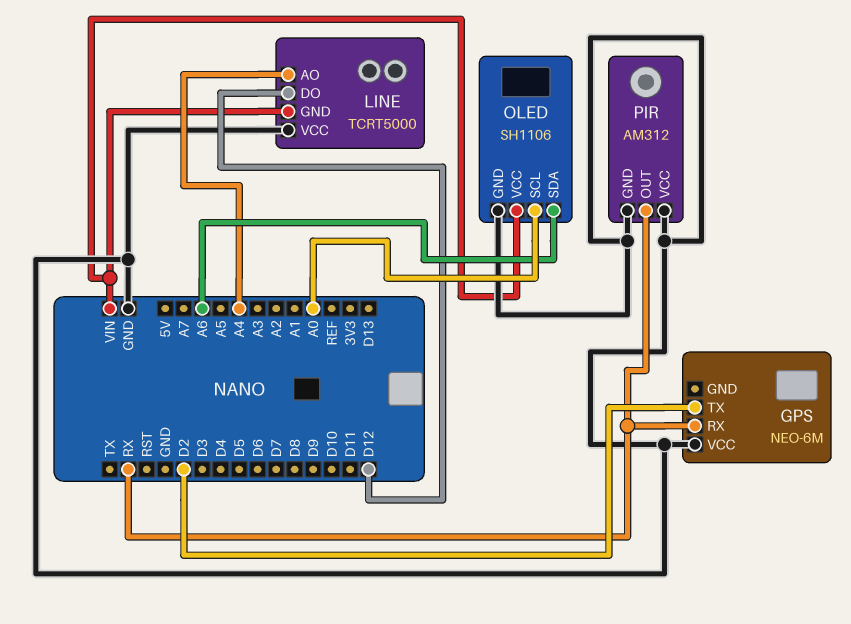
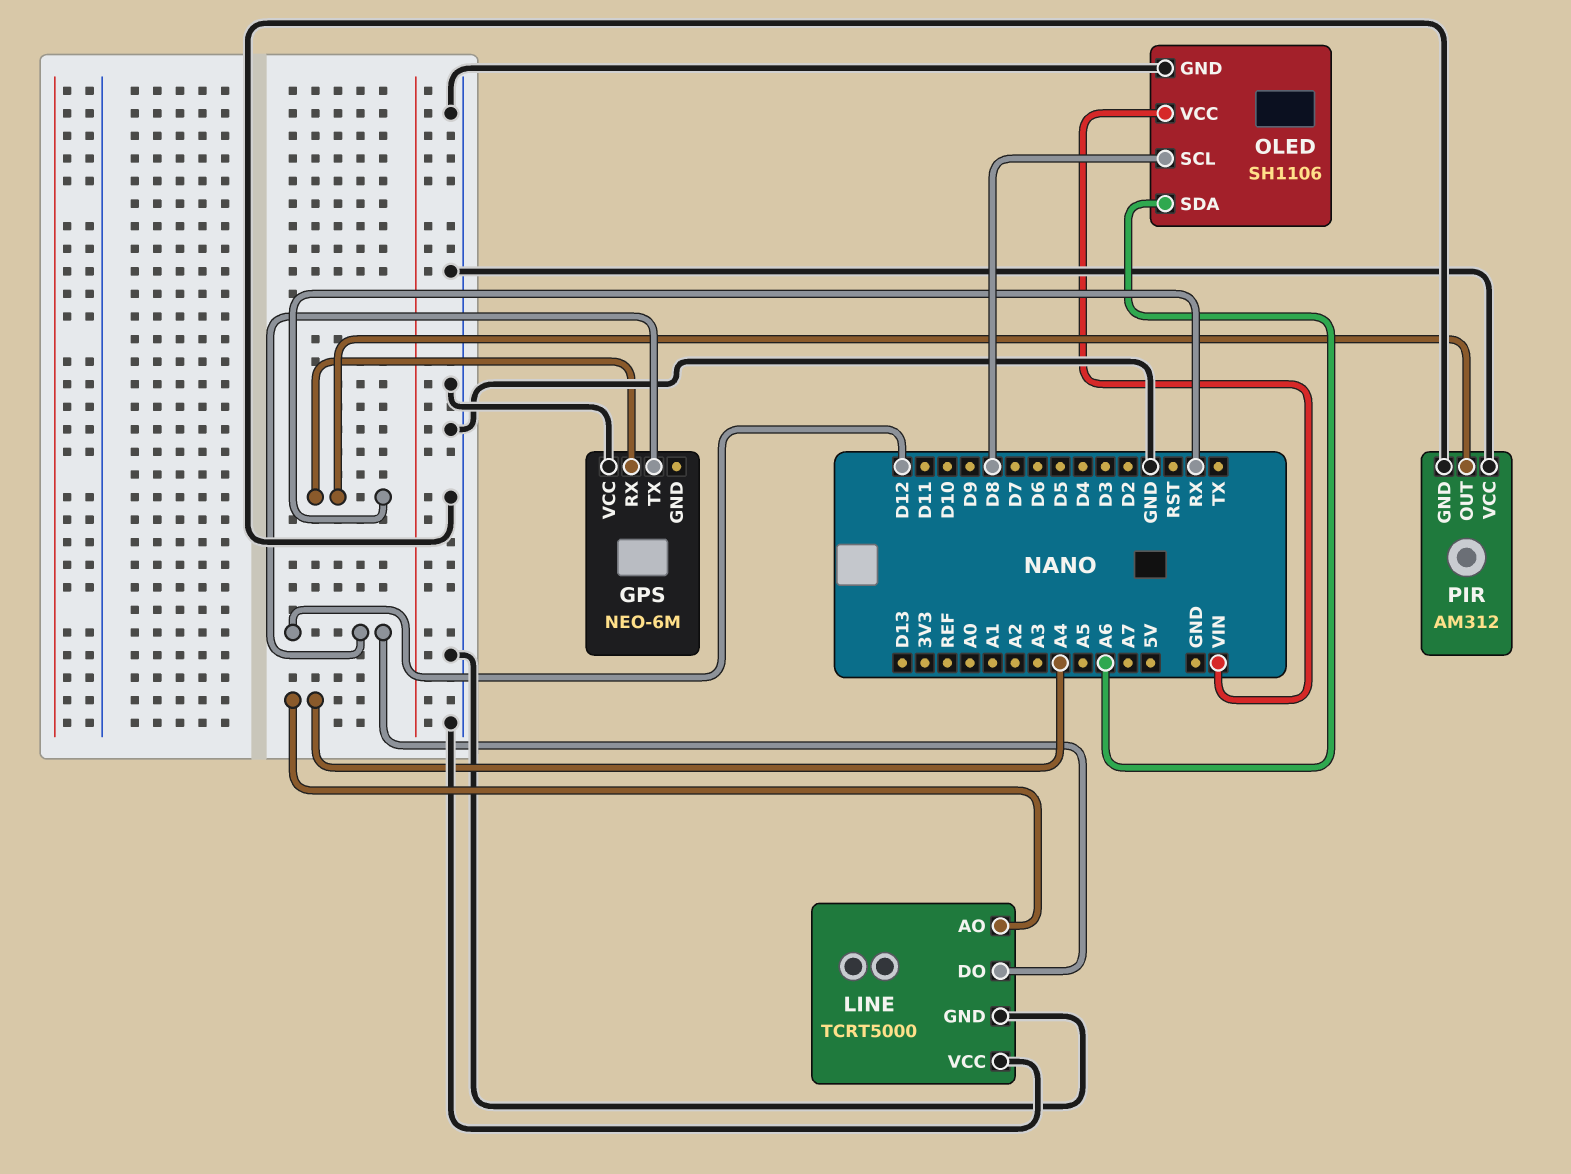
GPS pin TX: D2 -> D12
LINE pin GND: VIN -> GND
OLED pin SCL: A0 -> D8

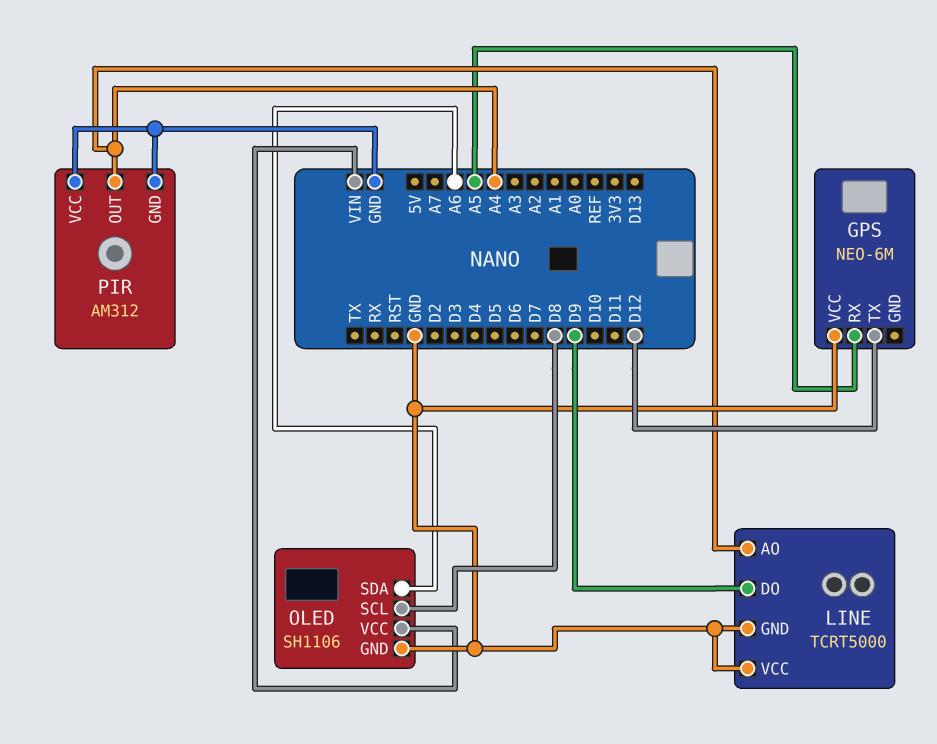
GPS pin RX: RX -> A5
LINE pin DO: D12 -> D9
PIR pin OUT: RX -> A4

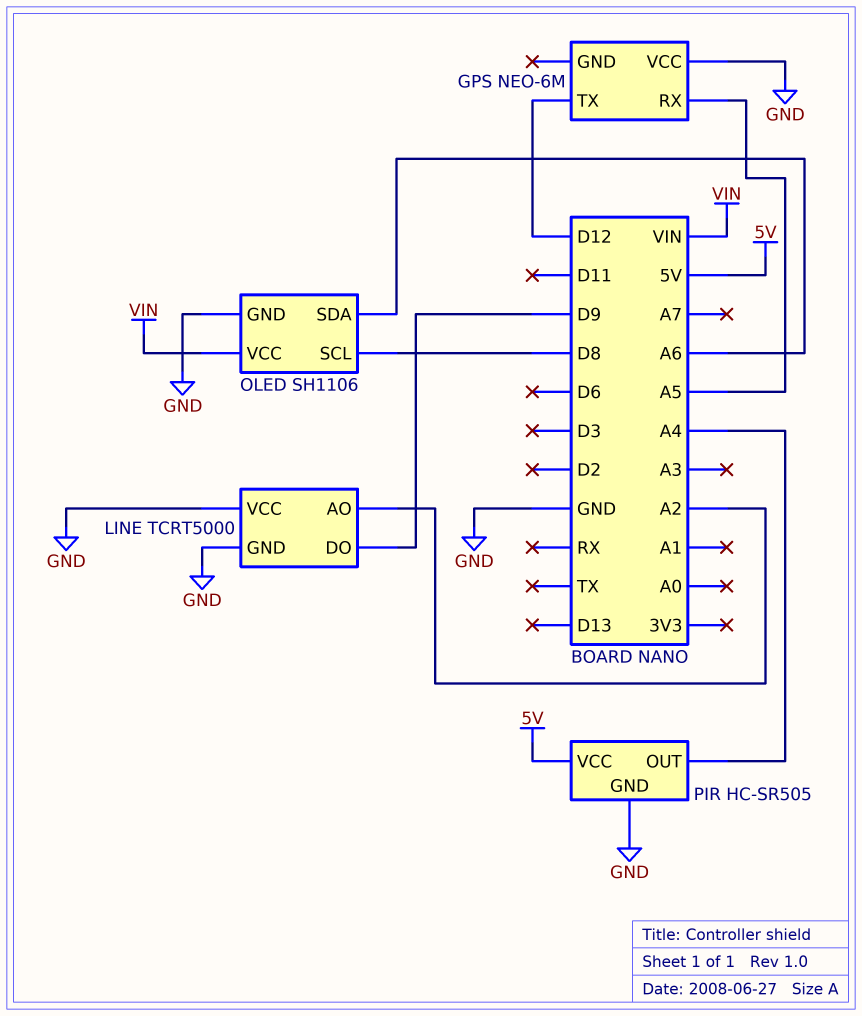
LINE pin AO: A4 -> A2
PIR: AM312 -> HC-SR505
PIR pin VCC: GND -> 5V

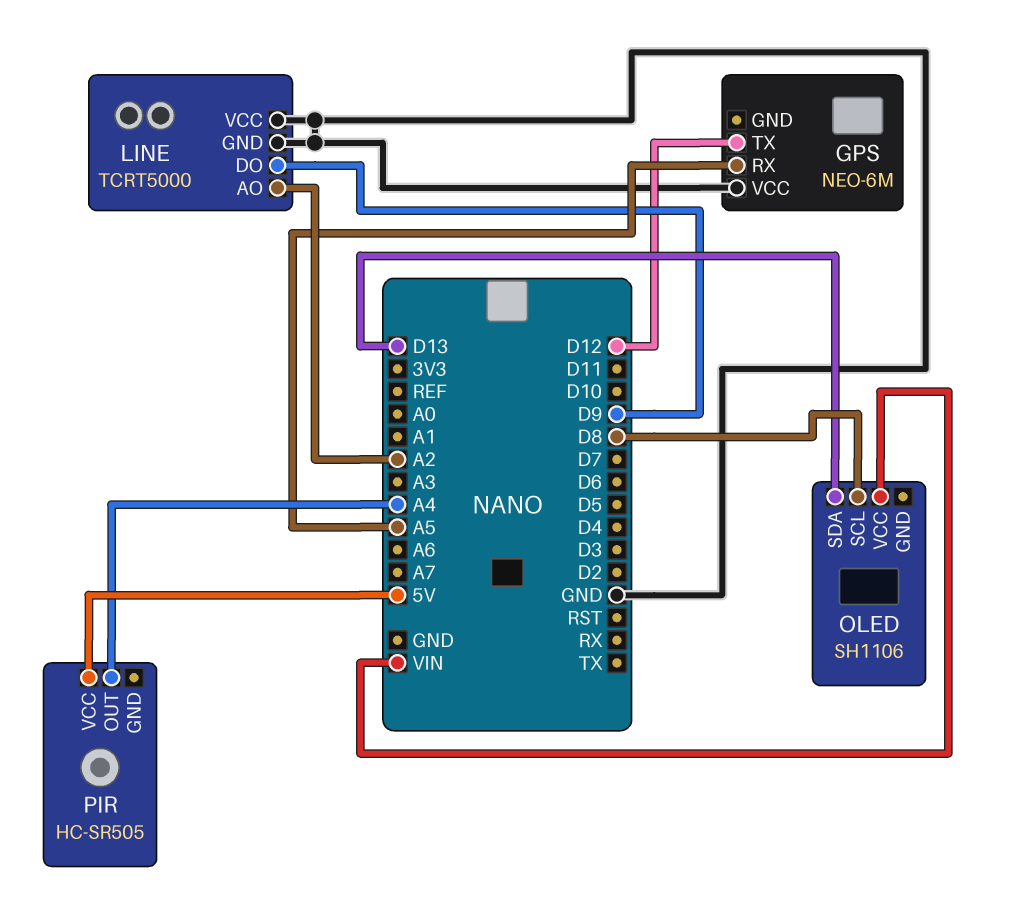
OLED pin GND: GND -> none
OLED pin SDA: A6 -> D13
PIR pin GND: GND -> none

